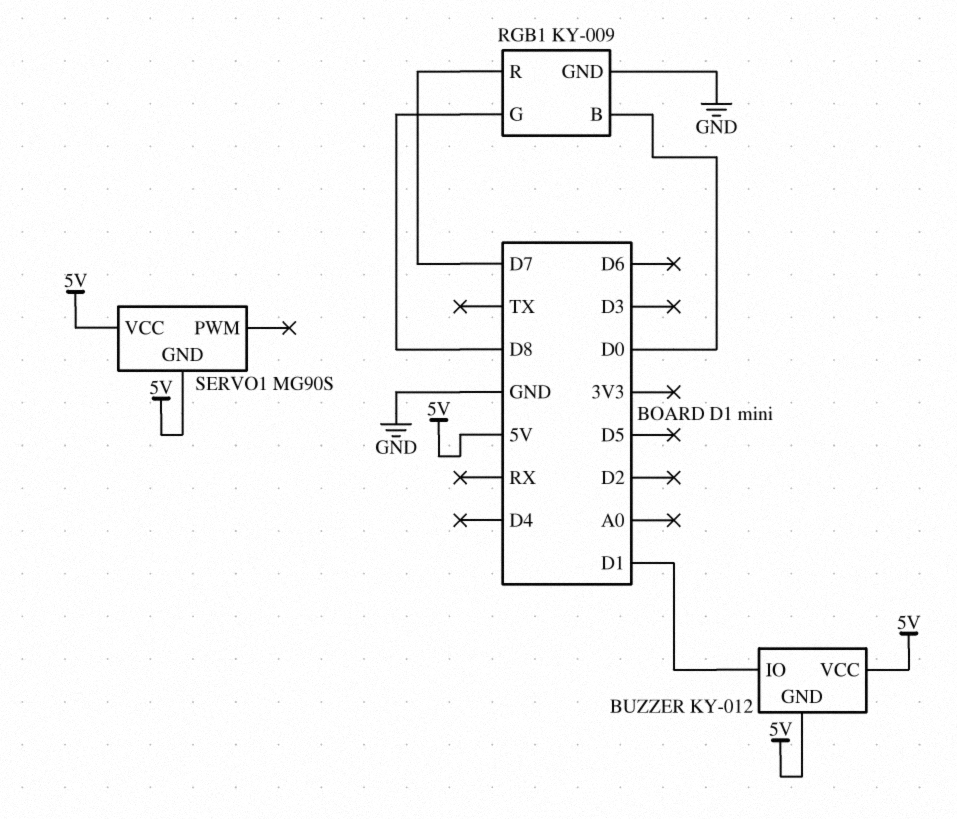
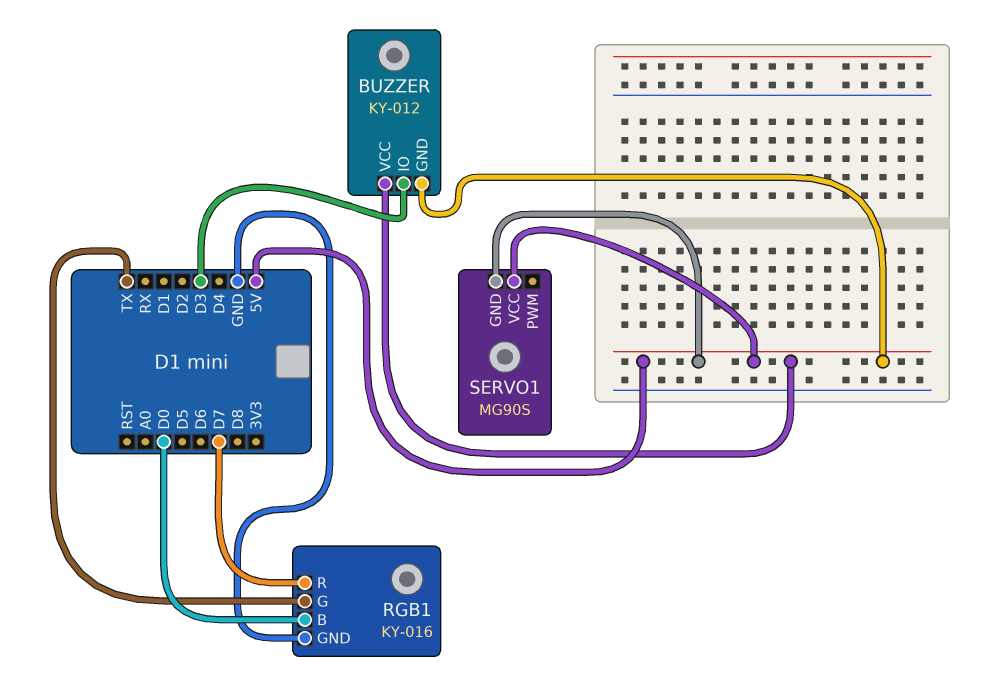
BUZZER pin IO: D1 -> D3
RGB1: KY-009 -> KY-016
RGB1 pin G: D8 -> TX

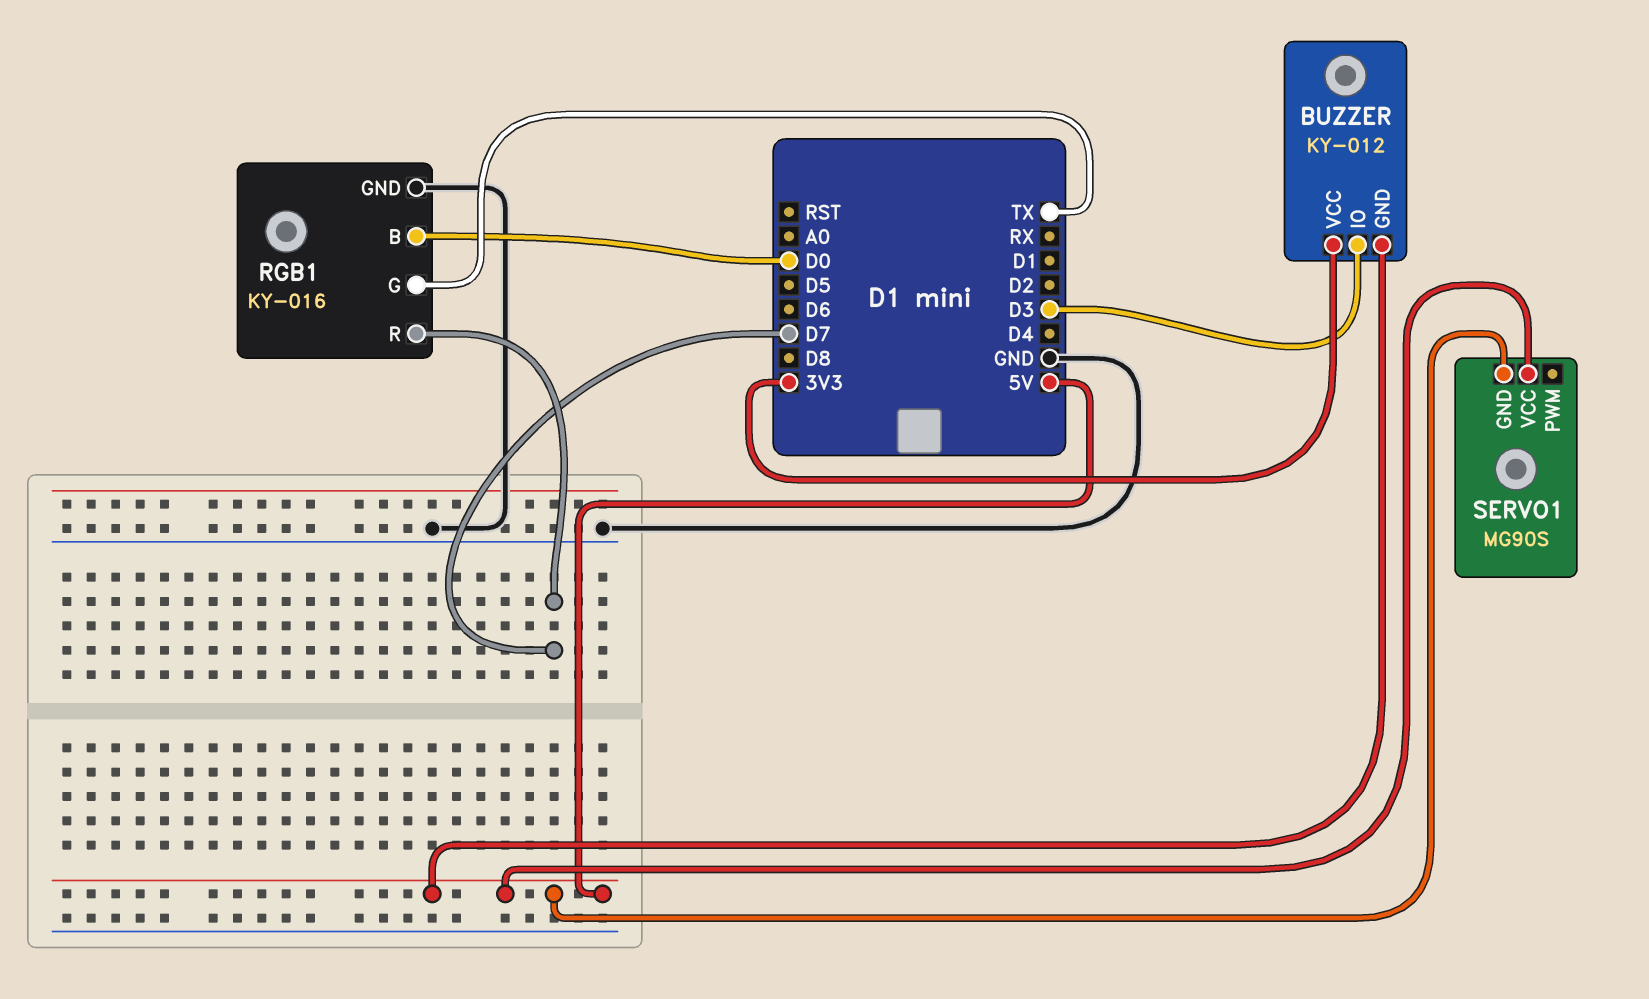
BUZZER pin VCC: 5V -> 3V3

